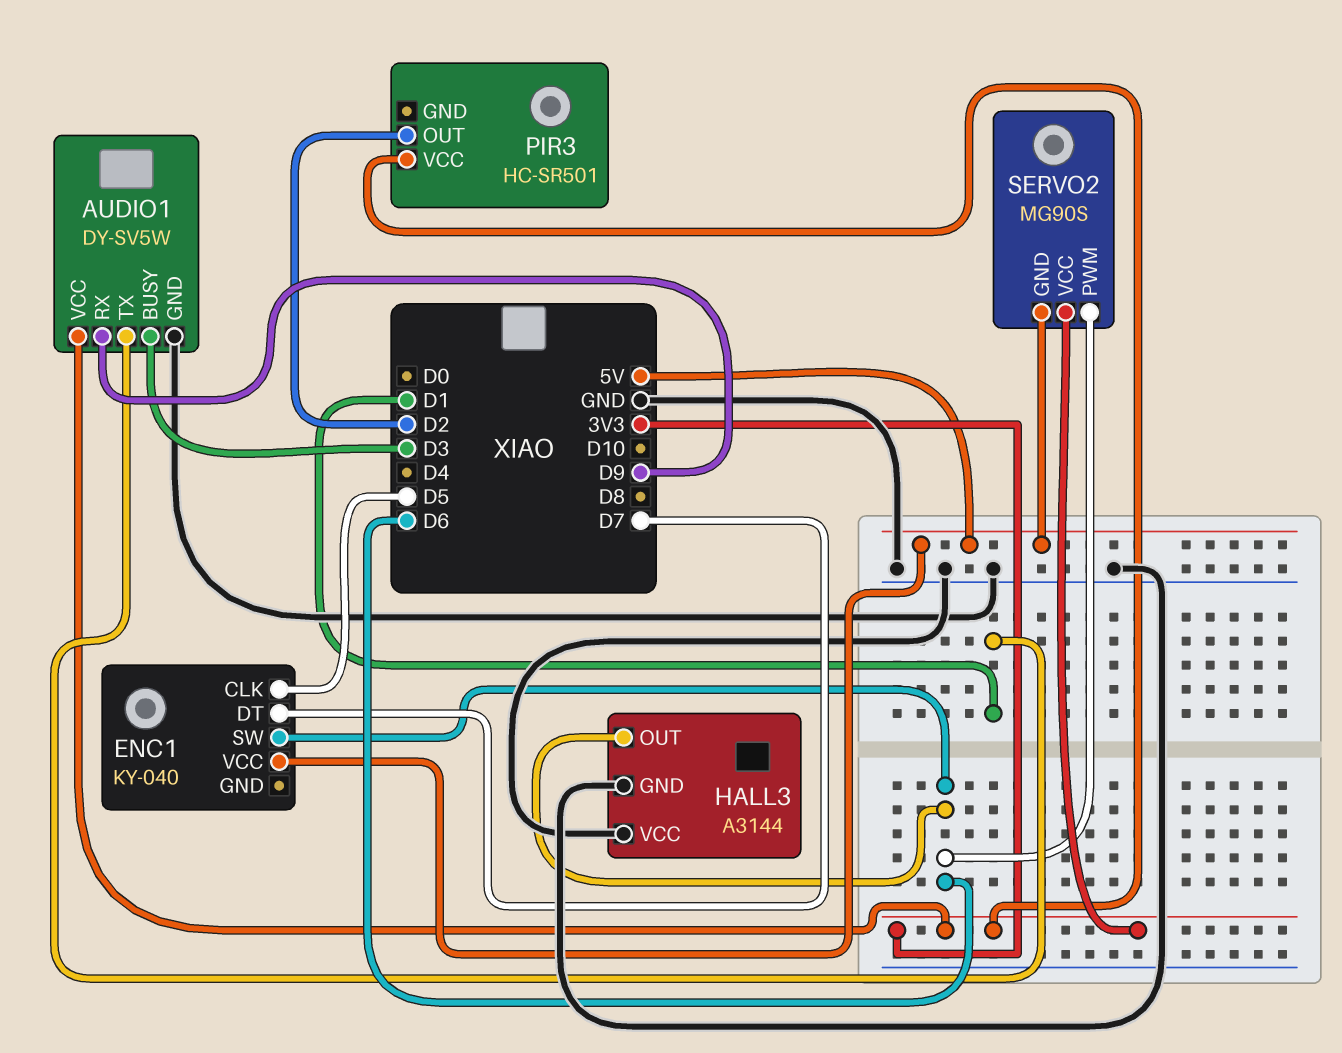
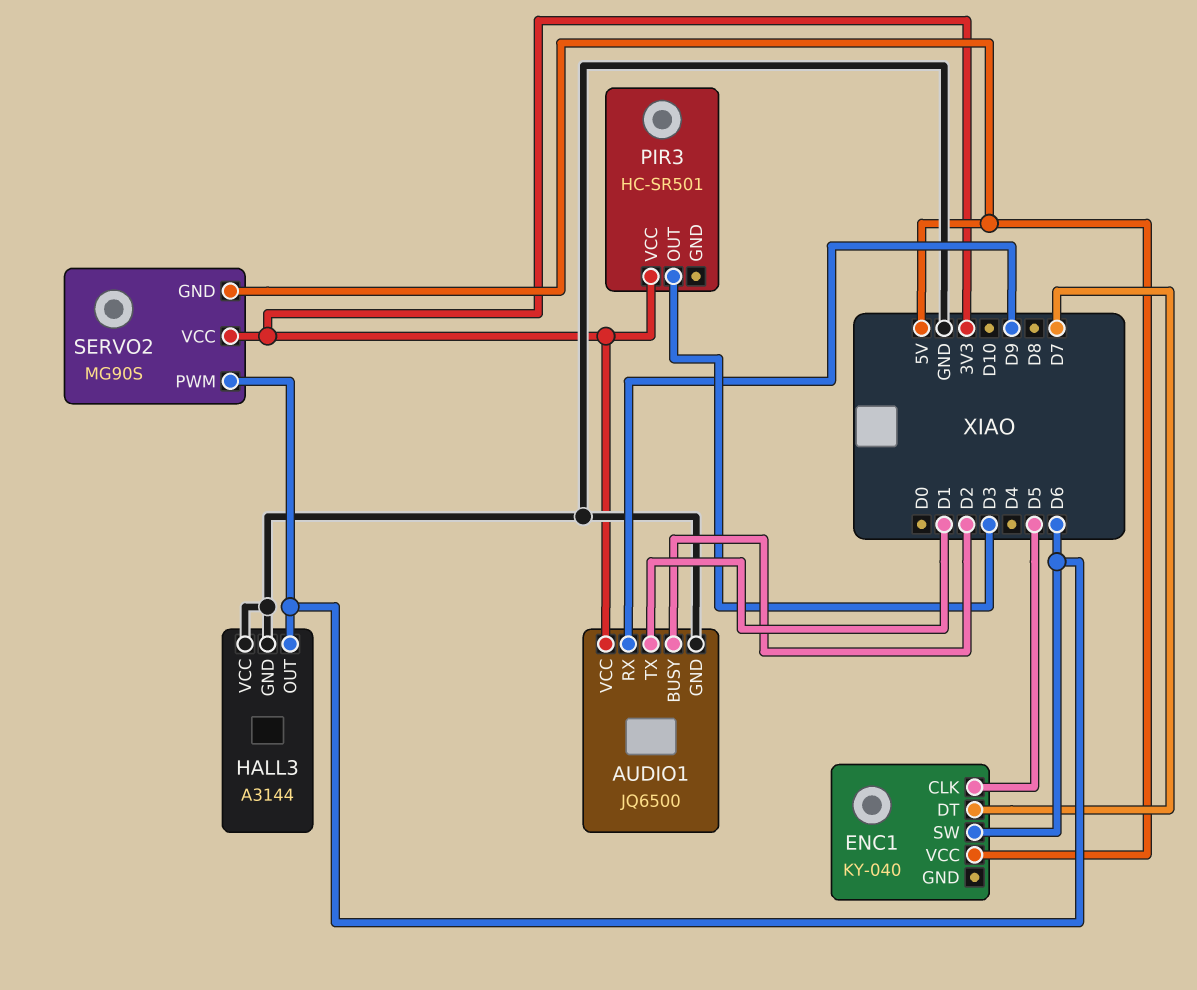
AUDIO1: DY-SV5W -> JQ6500
AUDIO1 pin BUSY: D3 -> D2
PIR3 pin OUT: D2 -> D3

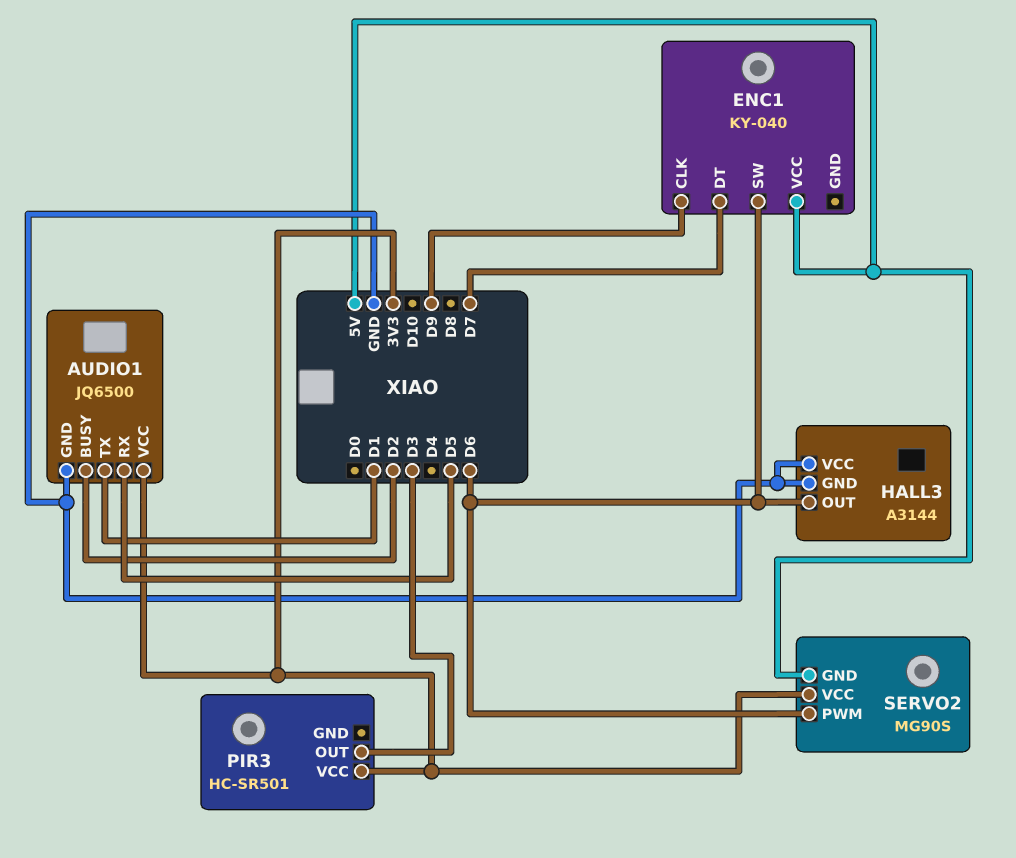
AUDIO1 pin RX: D9 -> D5
ENC1 pin CLK: D5 -> D9

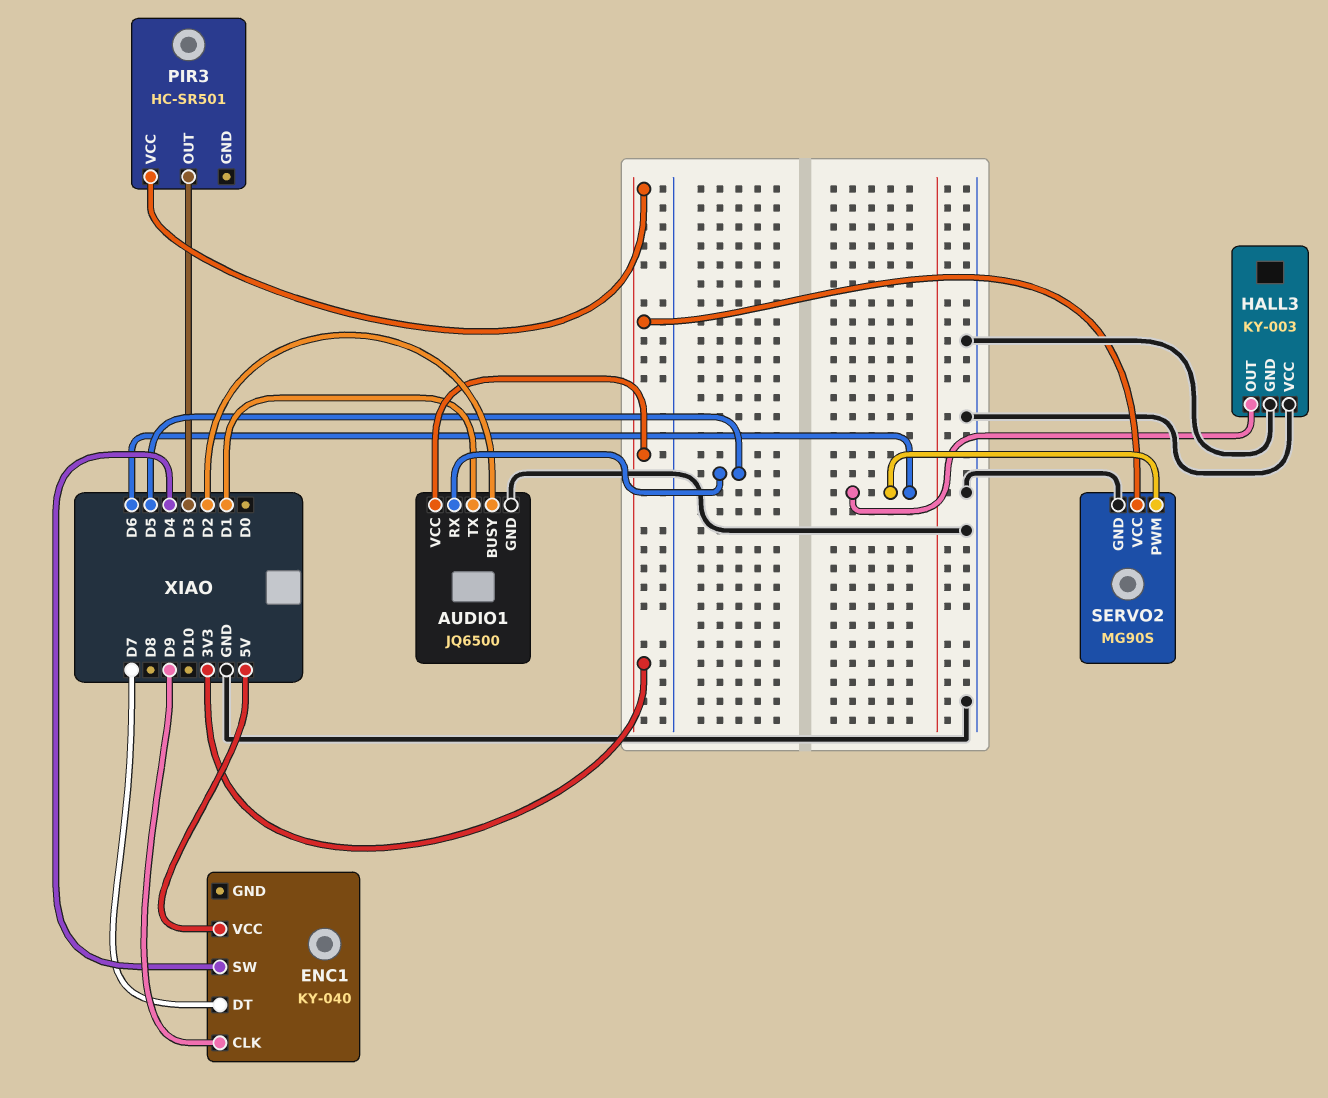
ENC1 pin SW: D6 -> D4
HALL3: A3144 -> KY-003
SERVO2 pin GND: 5V -> GND

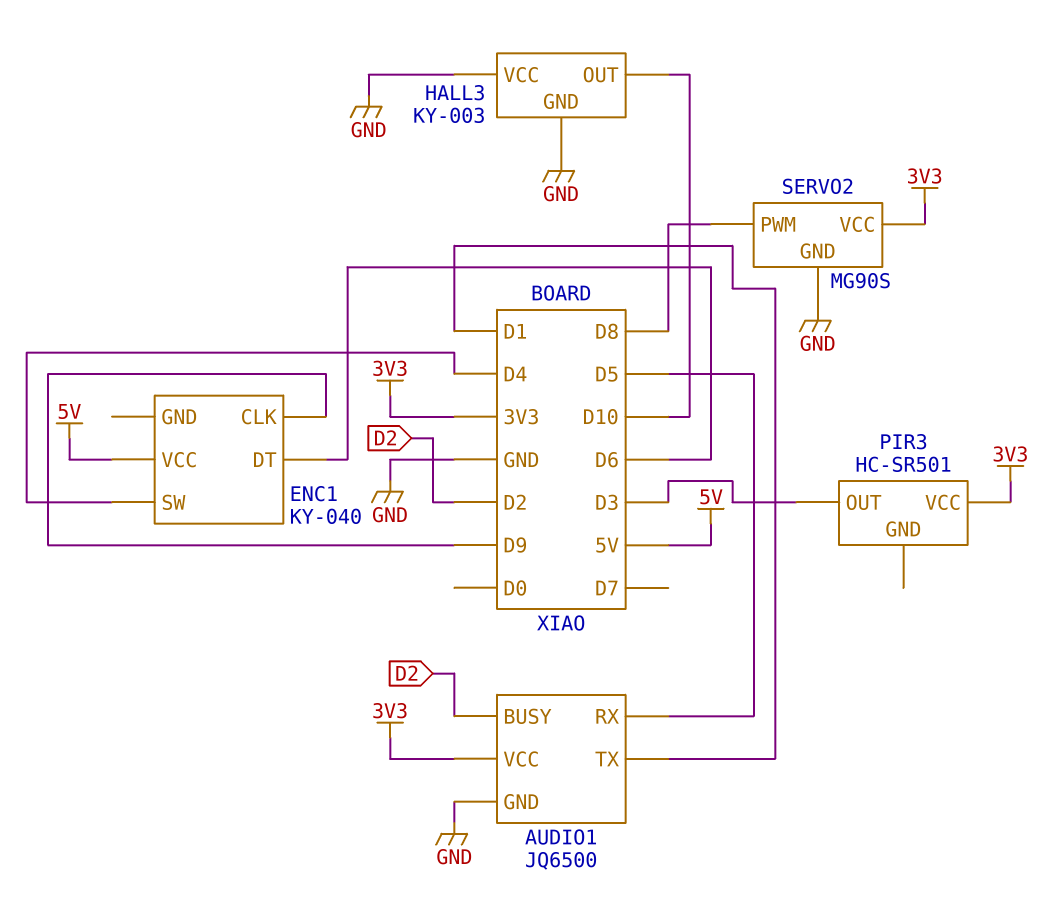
ENC1 pin DT: D7 -> D6
HALL3 pin OUT: D6 -> D10
SERVO2 pin PWM: D6 -> D8

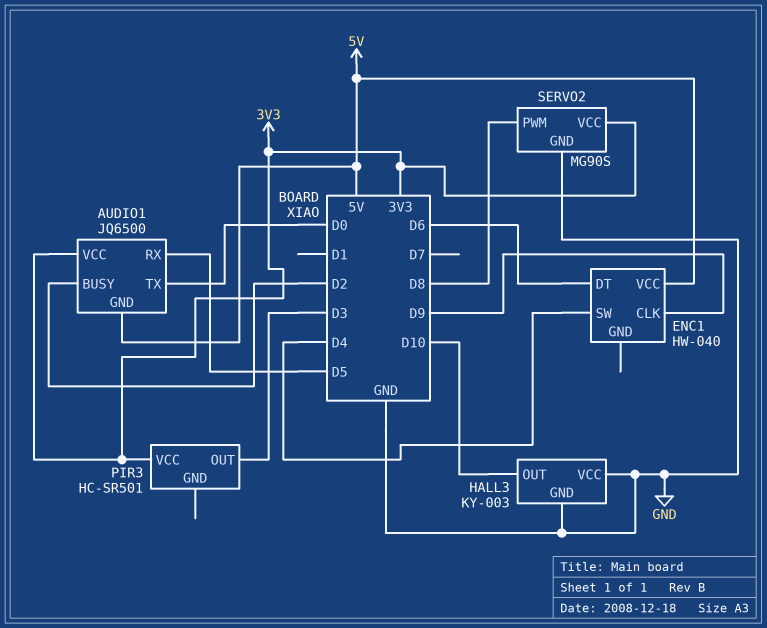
AUDIO1 pin GND: GND -> 5V
AUDIO1 pin TX: D1 -> D0
ENC1: KY-040 -> HW-040

